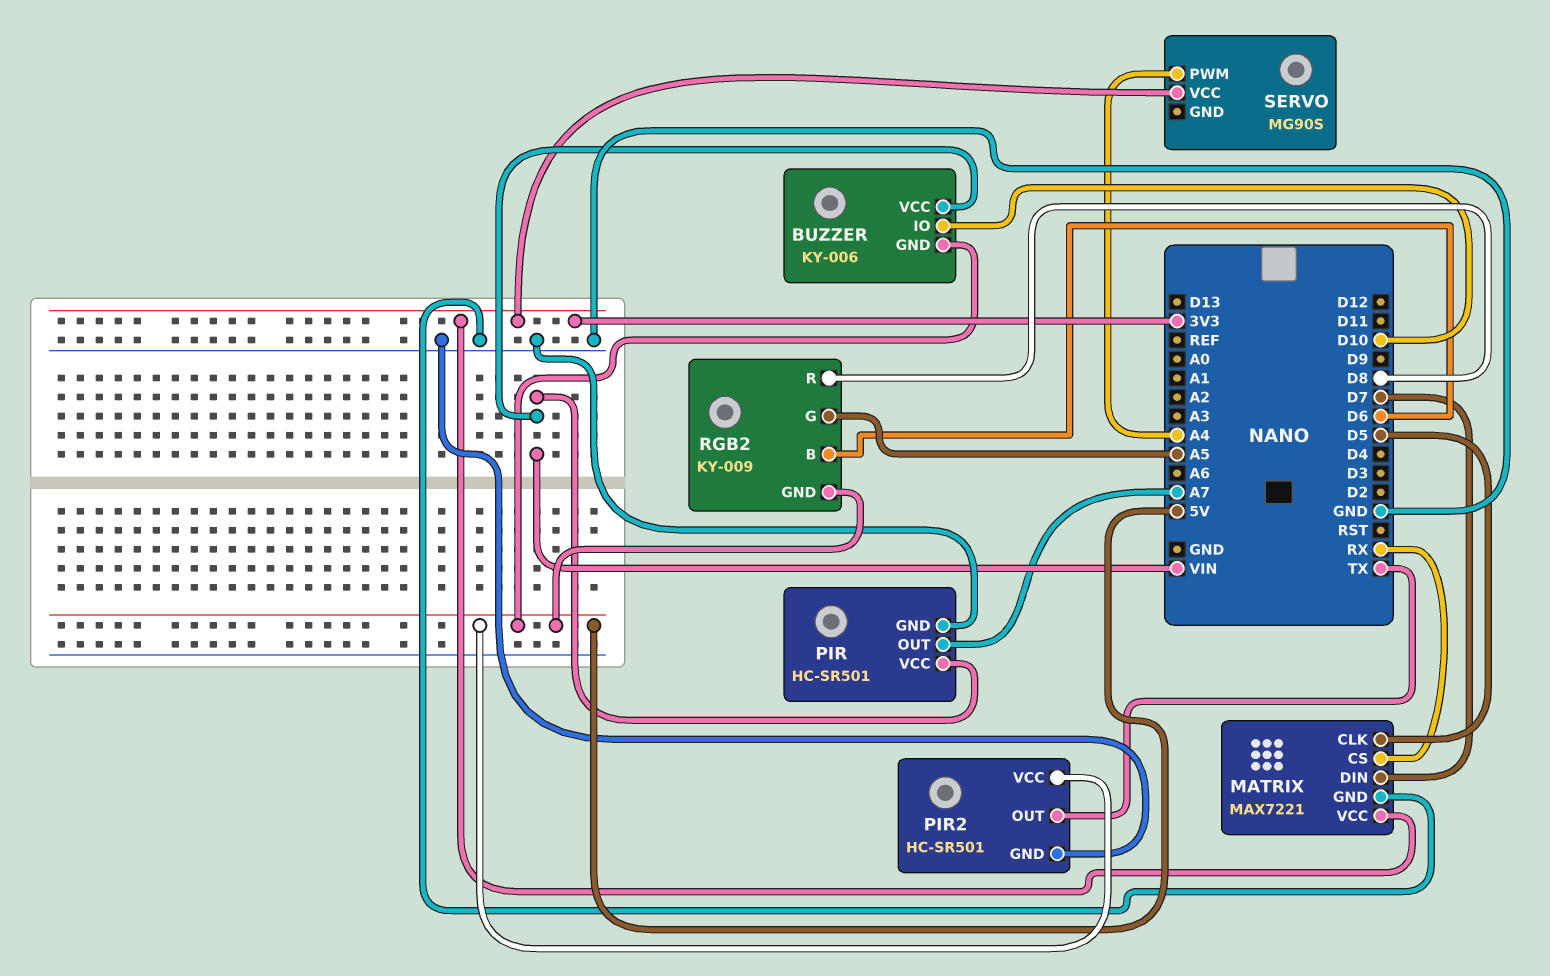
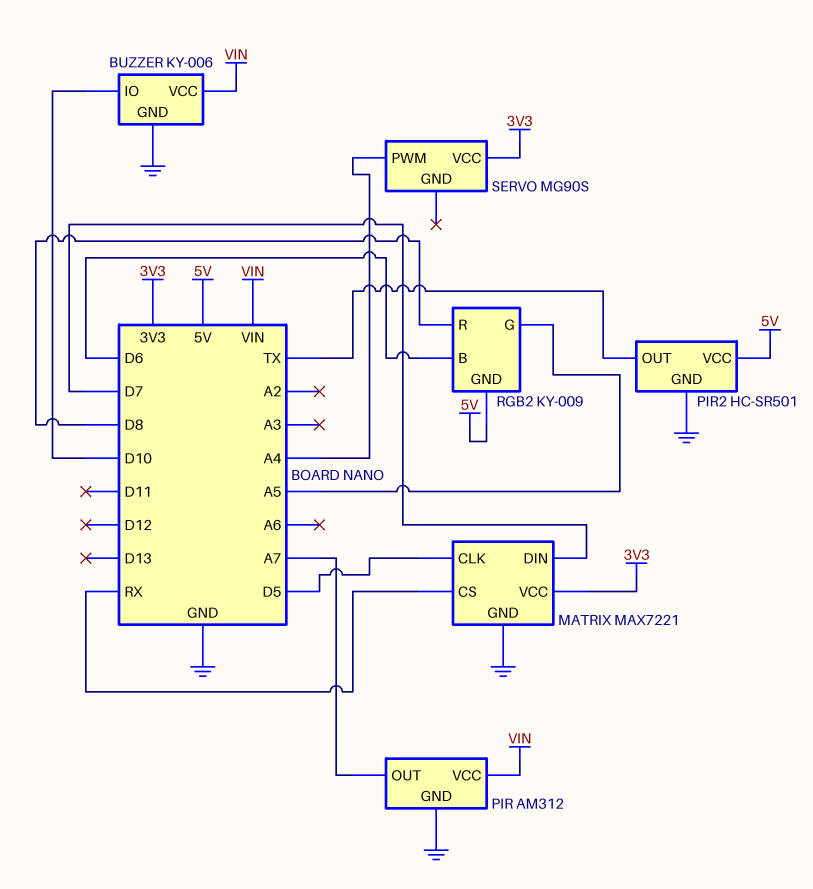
BUZZER pin GND: 5V -> GND
PIR: HC-SR501 -> AM312

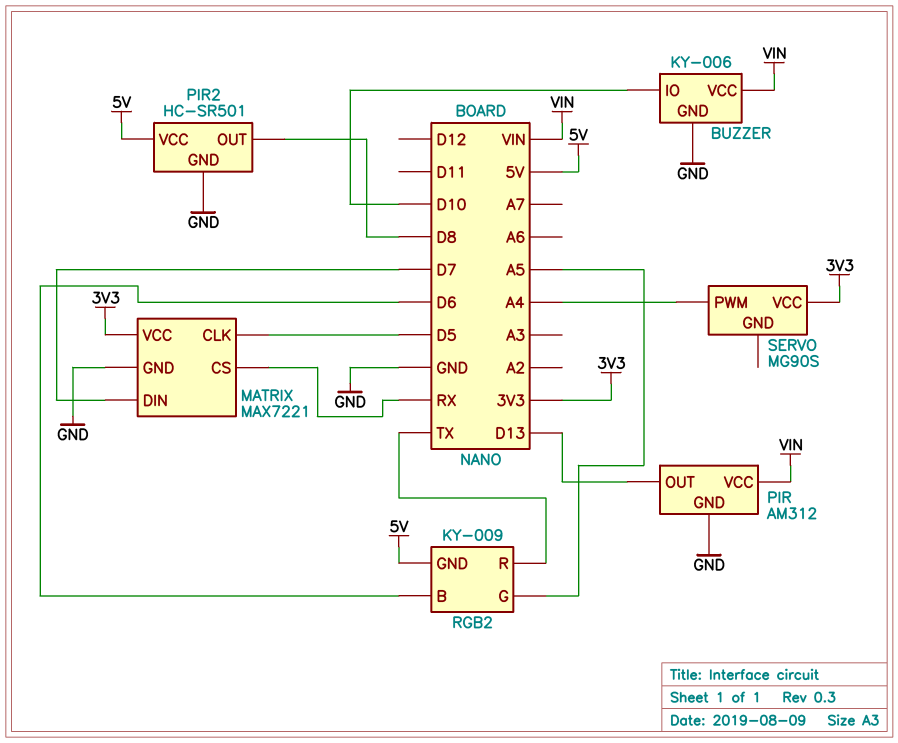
PIR pin OUT: A7 -> D13
PIR2 pin OUT: TX -> D8
RGB2 pin R: D8 -> TX

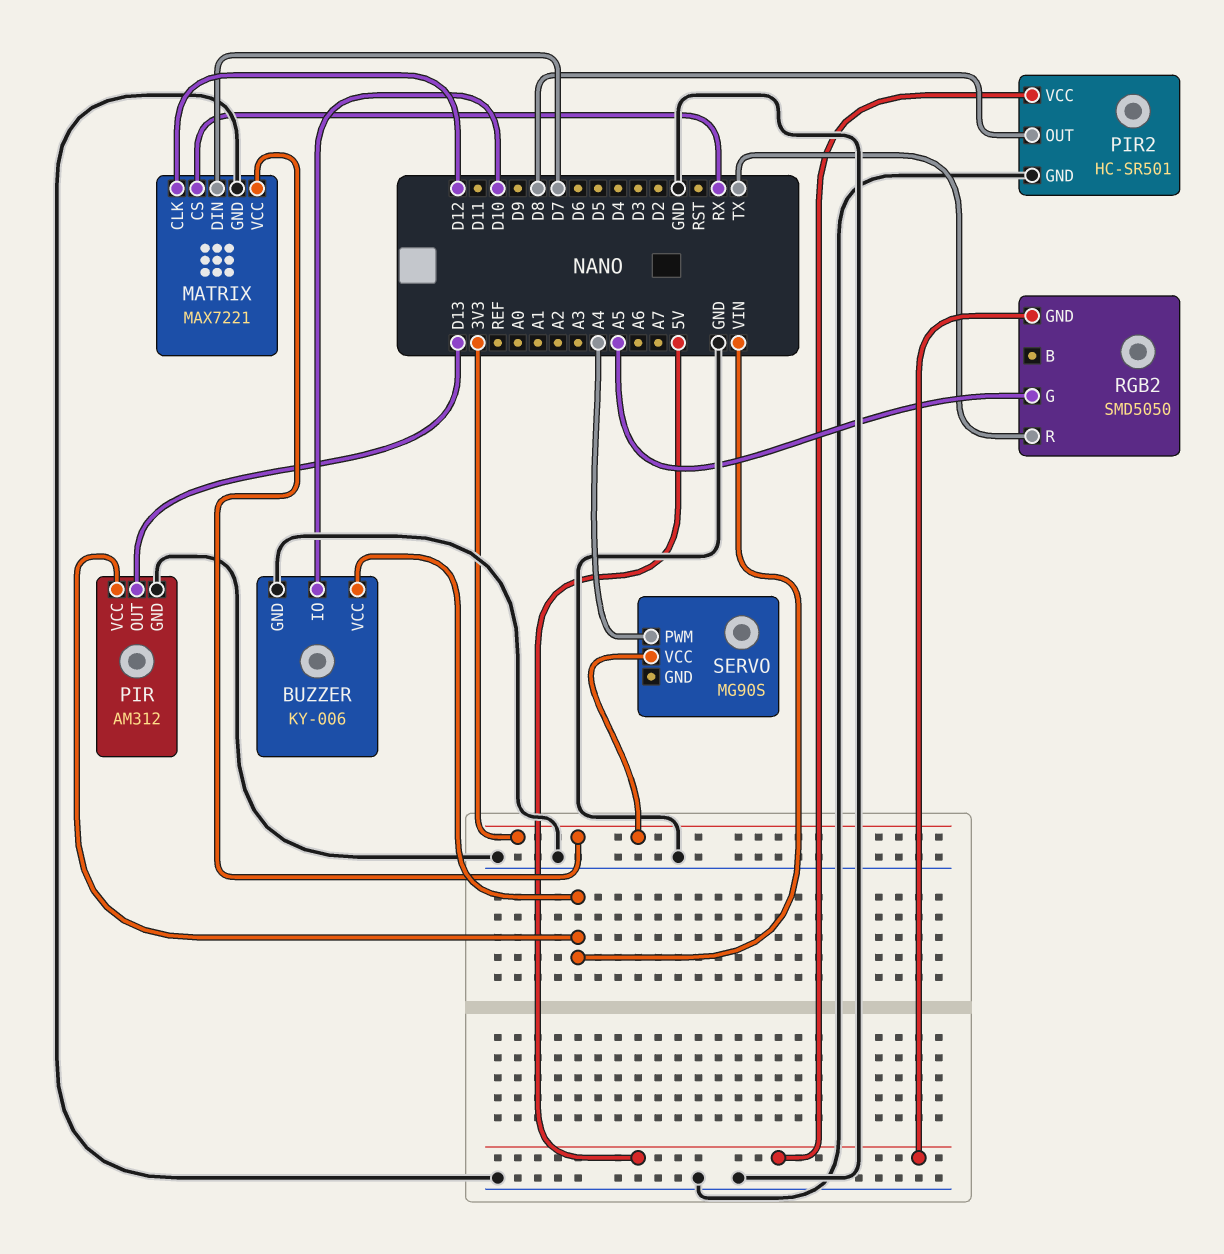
MATRIX pin CLK: D5 -> D12
RGB2: KY-009 -> SMD5050
RGB2 pin B: D6 -> none

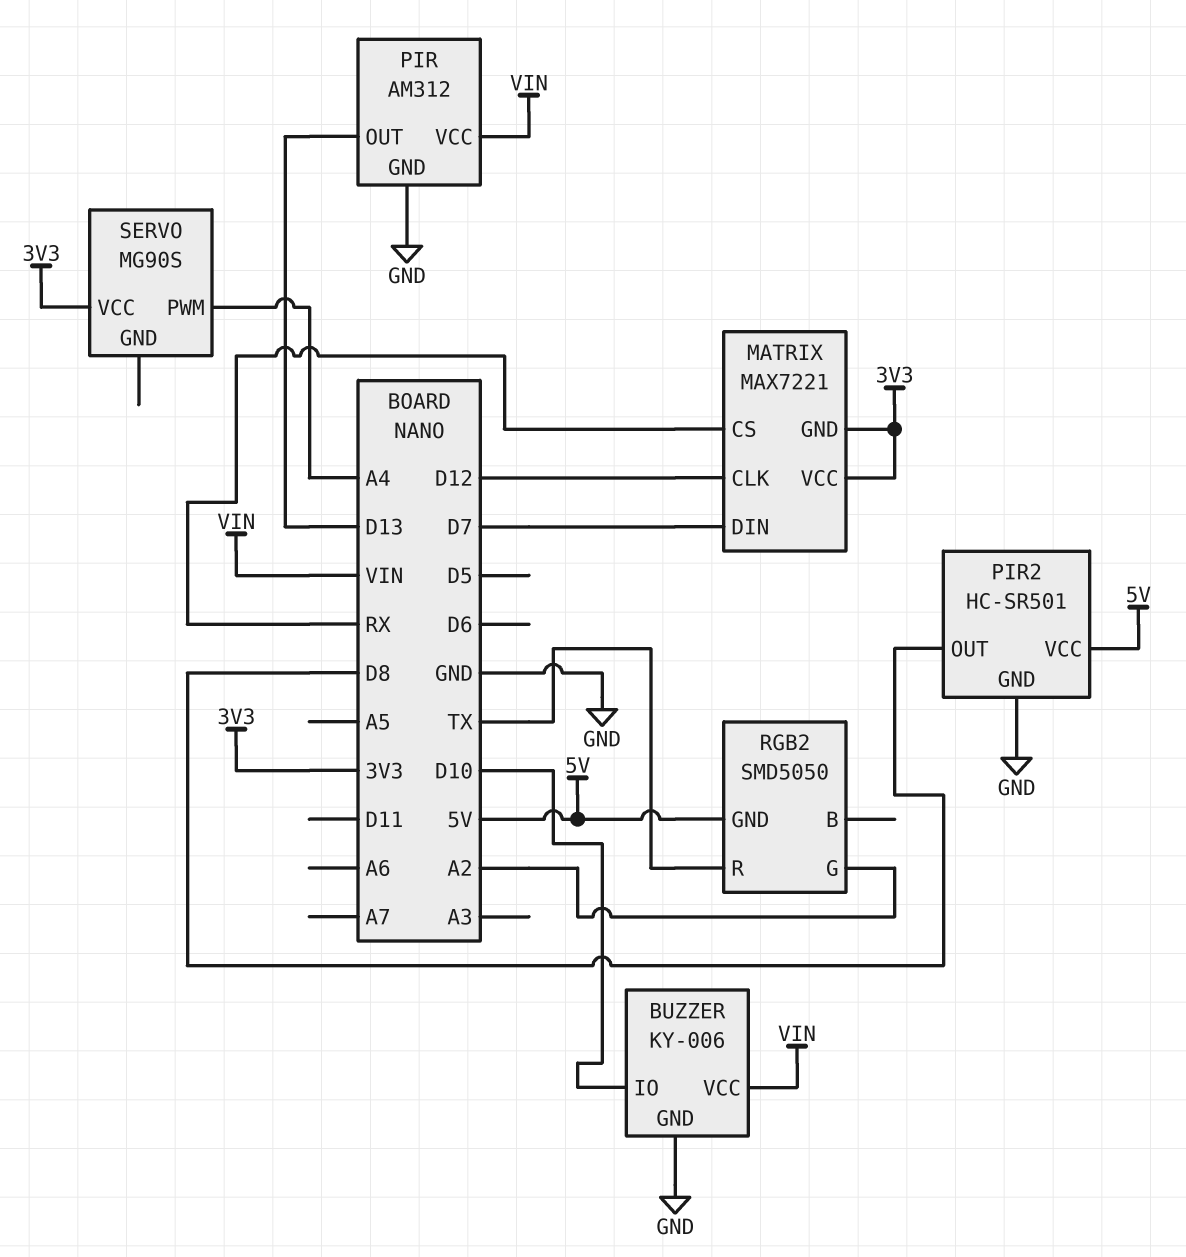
MATRIX pin GND: GND -> 3V3
RGB2 pin G: A5 -> A2

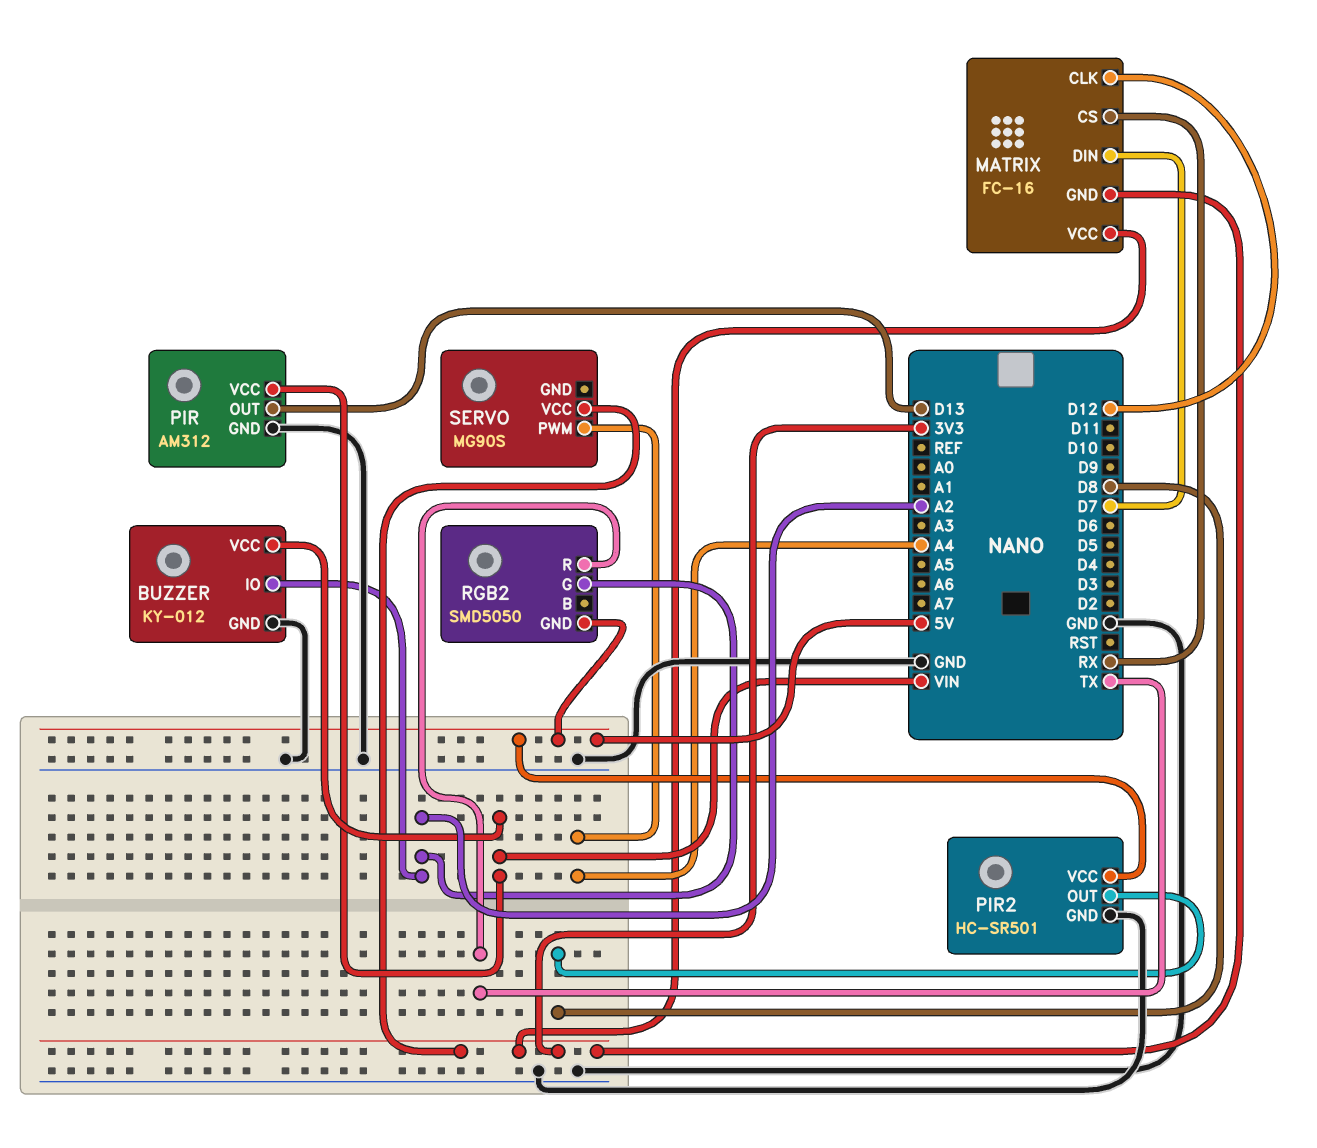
BUZZER: KY-006 -> KY-012
BUZZER pin IO: D10 -> A2
MATRIX: MAX7221 -> FC-16

